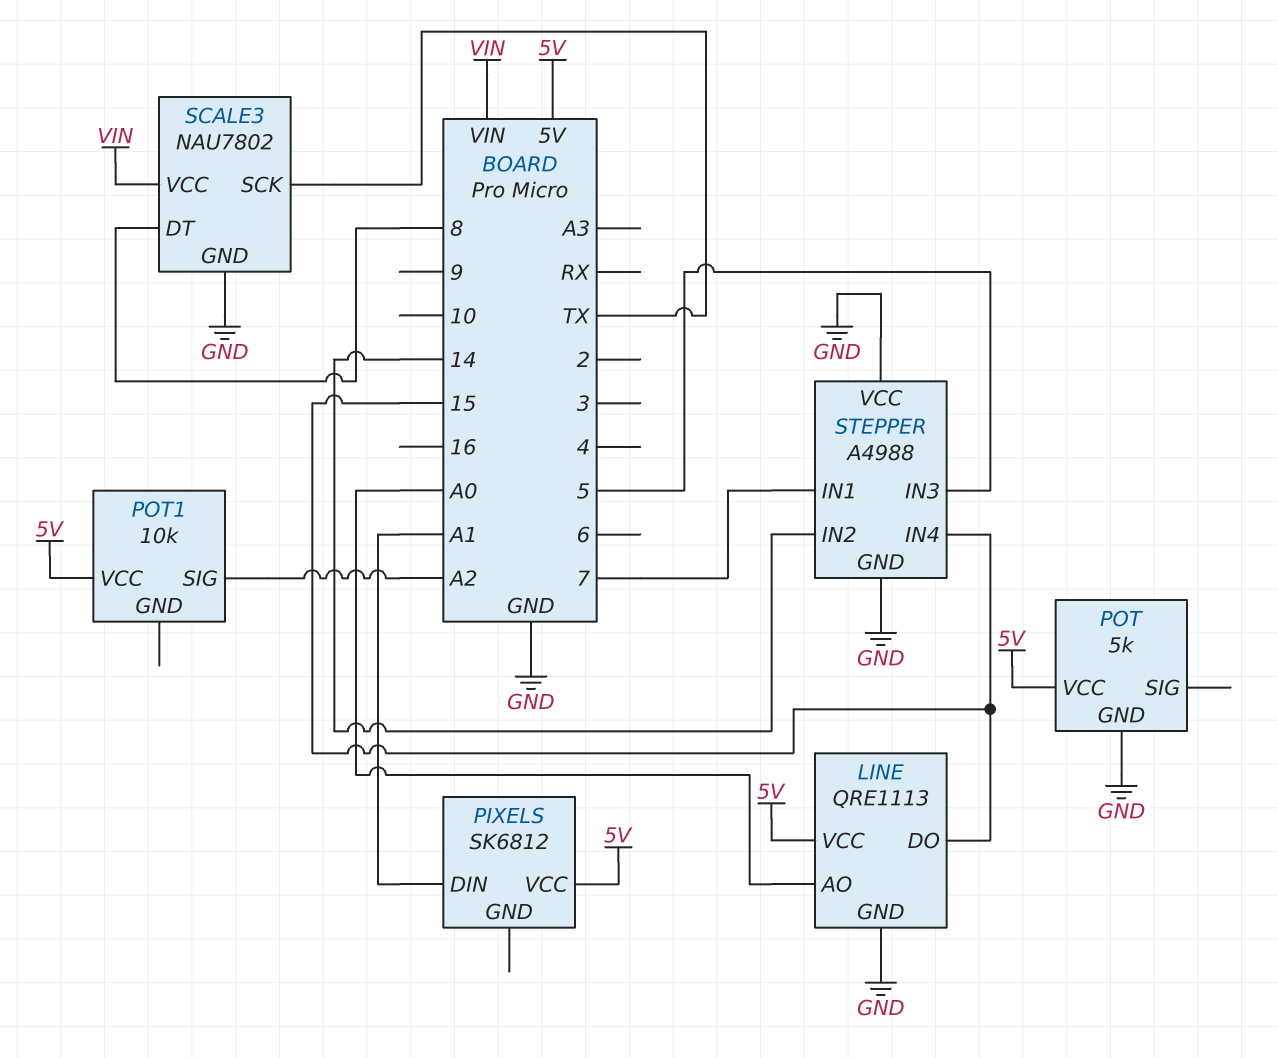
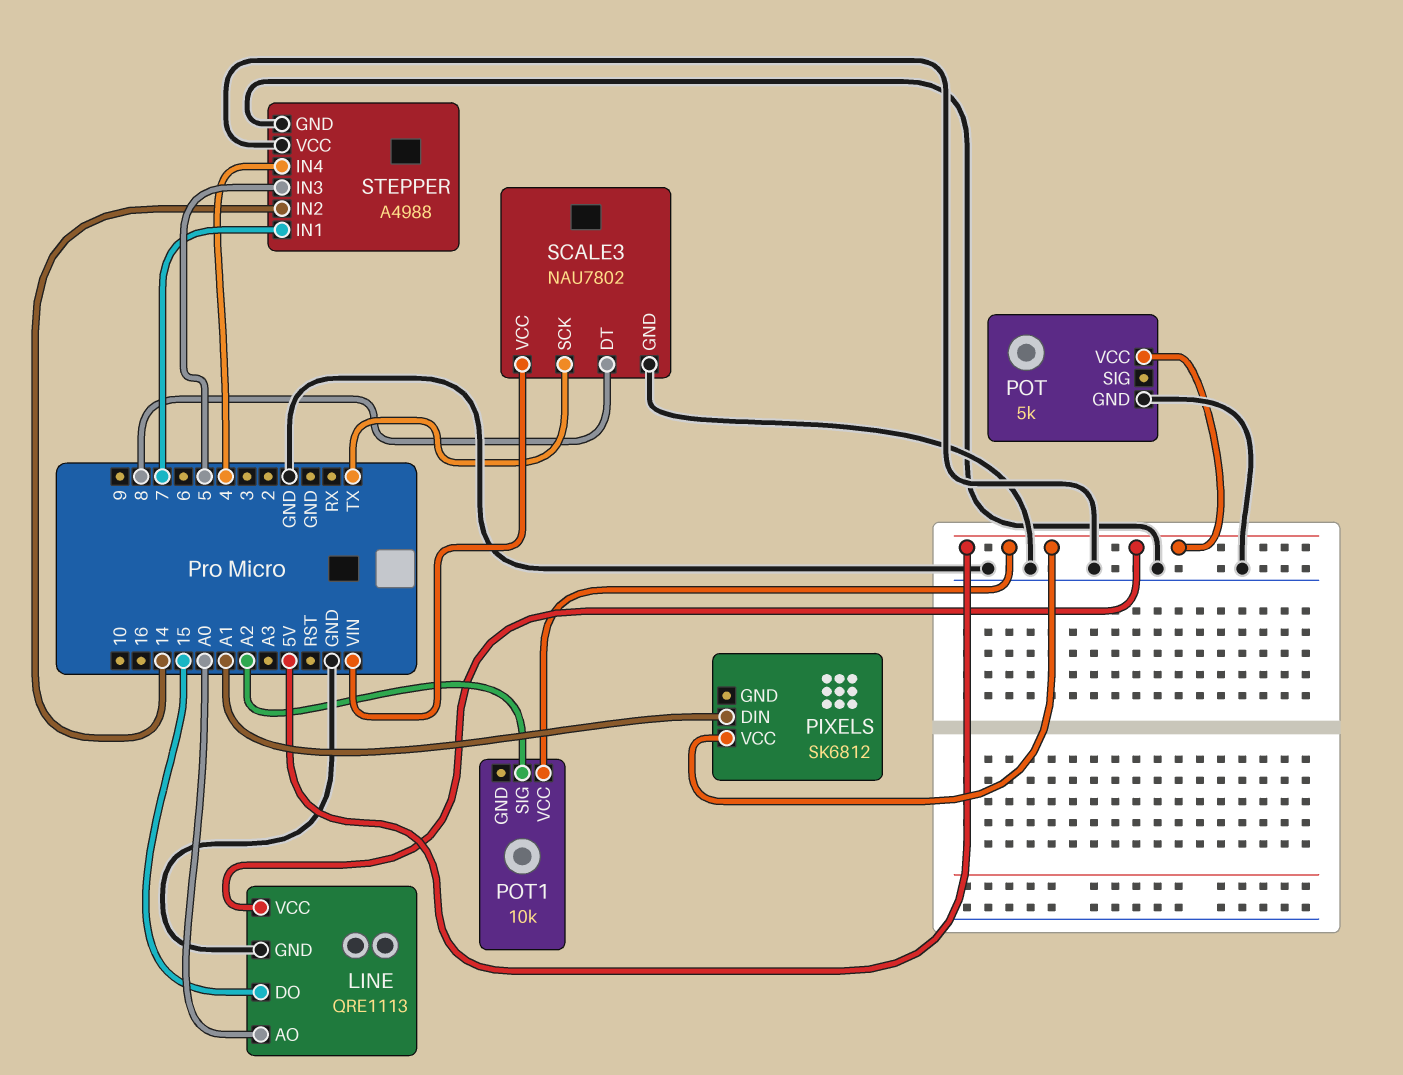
STEPPER pin IN4: 15 -> 4

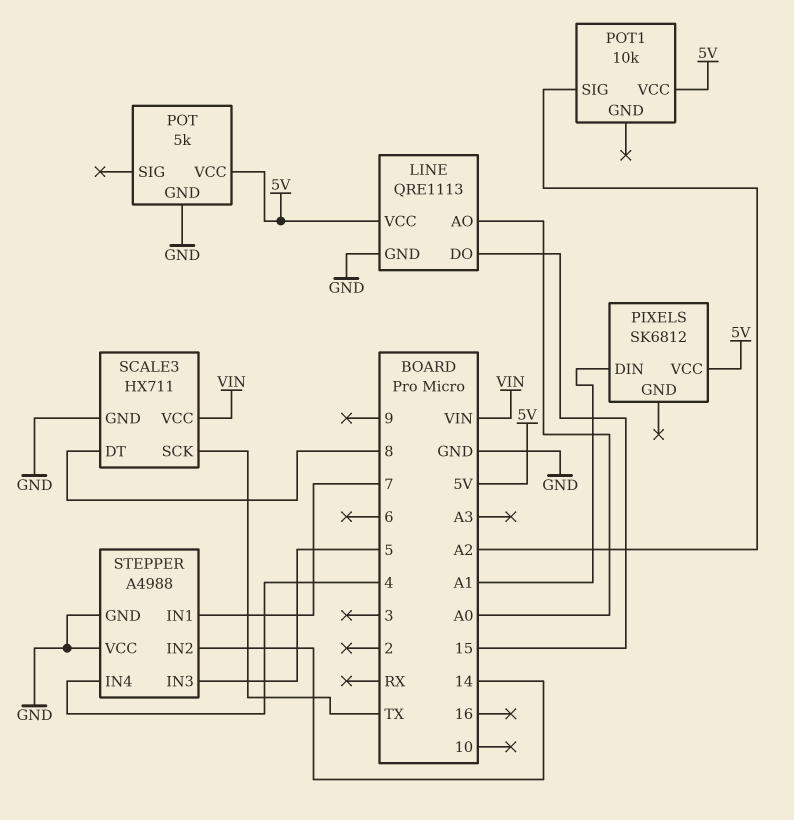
SCALE3: NAU7802 -> HX711

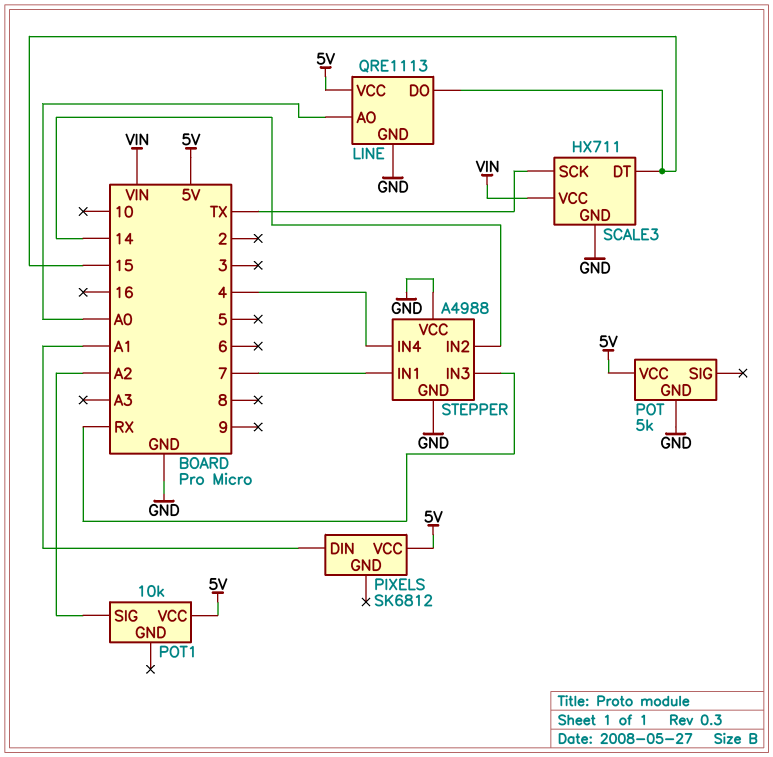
SCALE3 pin DT: 8 -> 15
STEPPER pin IN3: 5 -> RX

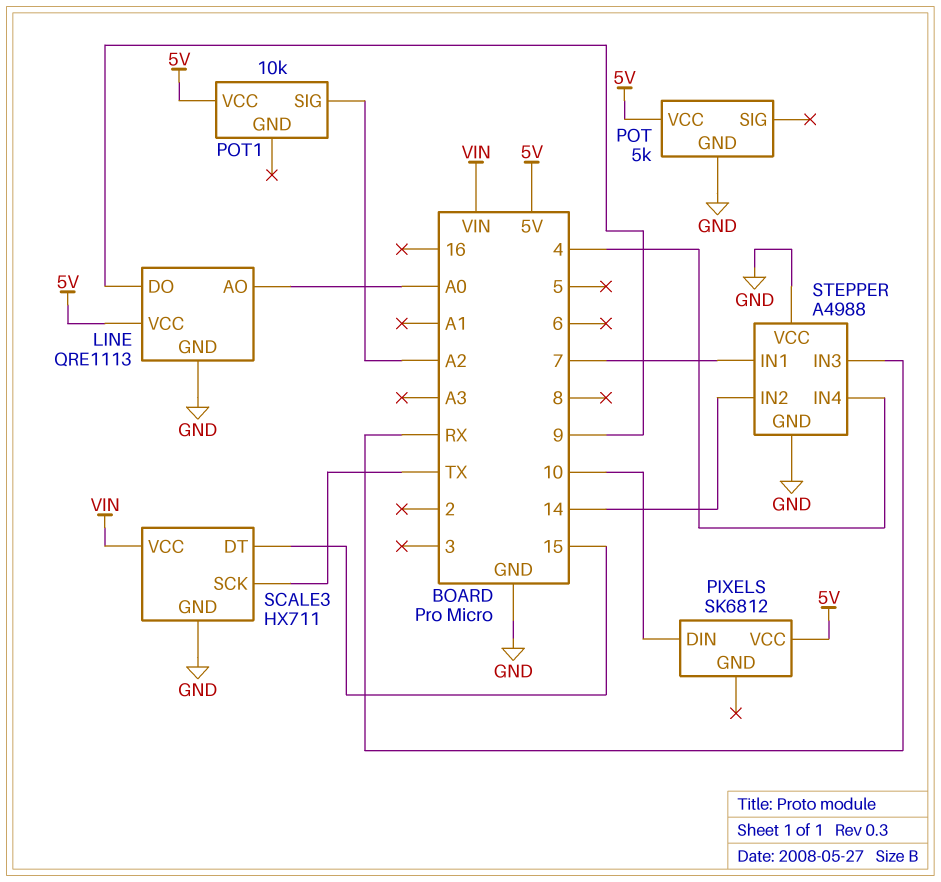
LINE pin DO: 15 -> 9
PIXELS pin DIN: A1 -> 10

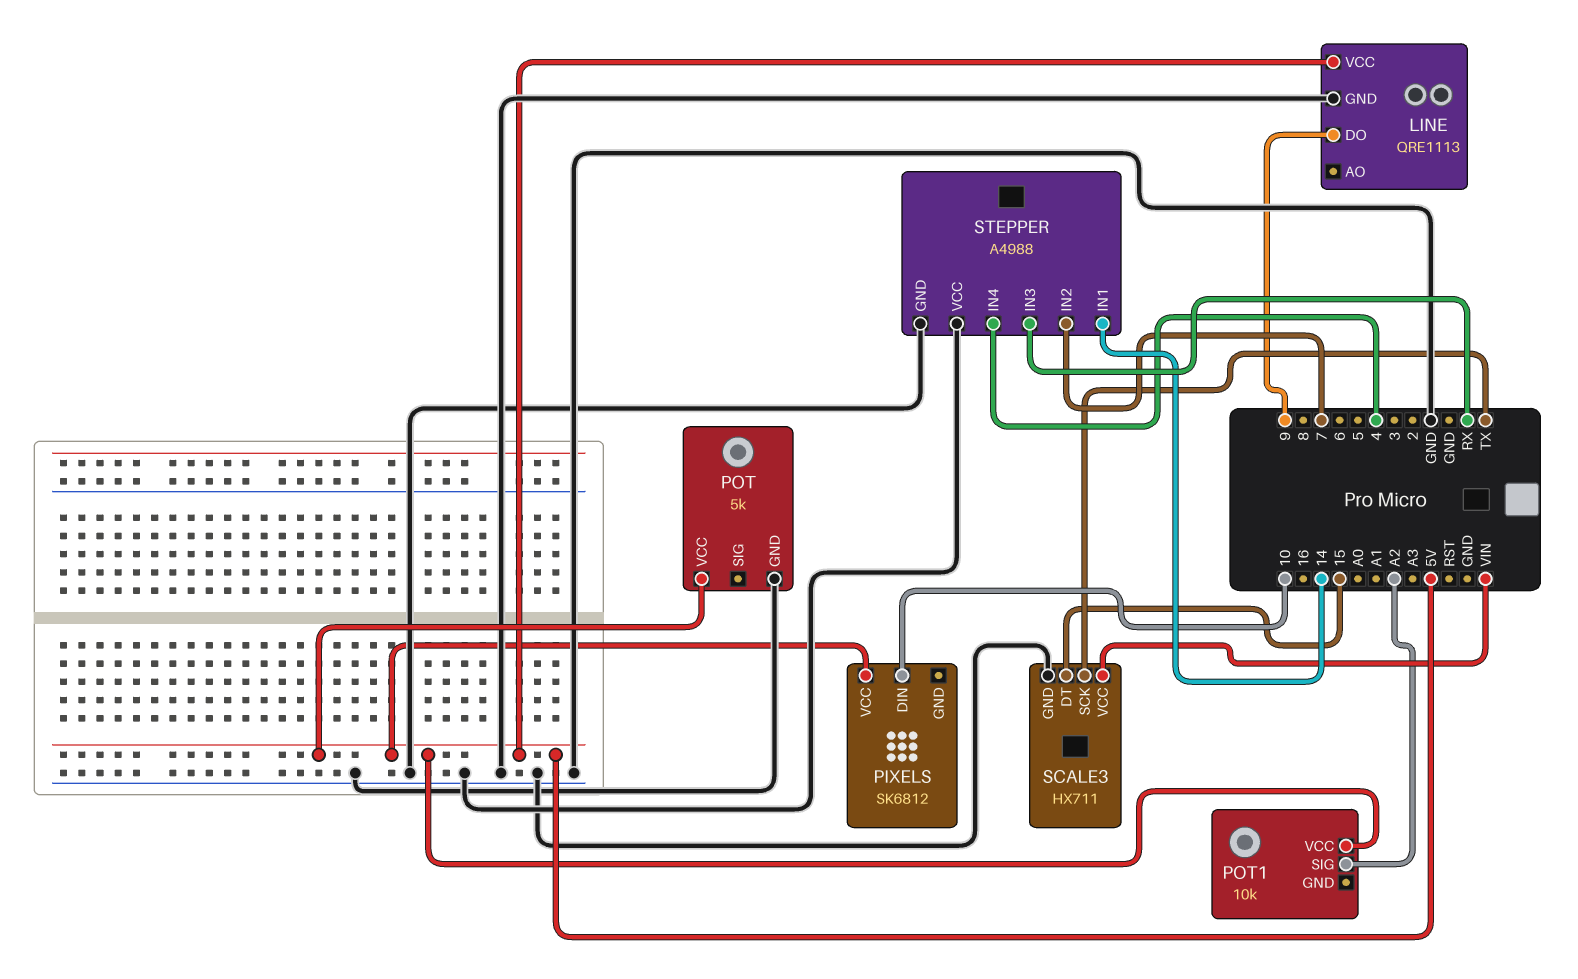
LINE pin AO: A0 -> none
STEPPER pin IN1: 7 -> 14
STEPPER pin IN2: 14 -> 7

